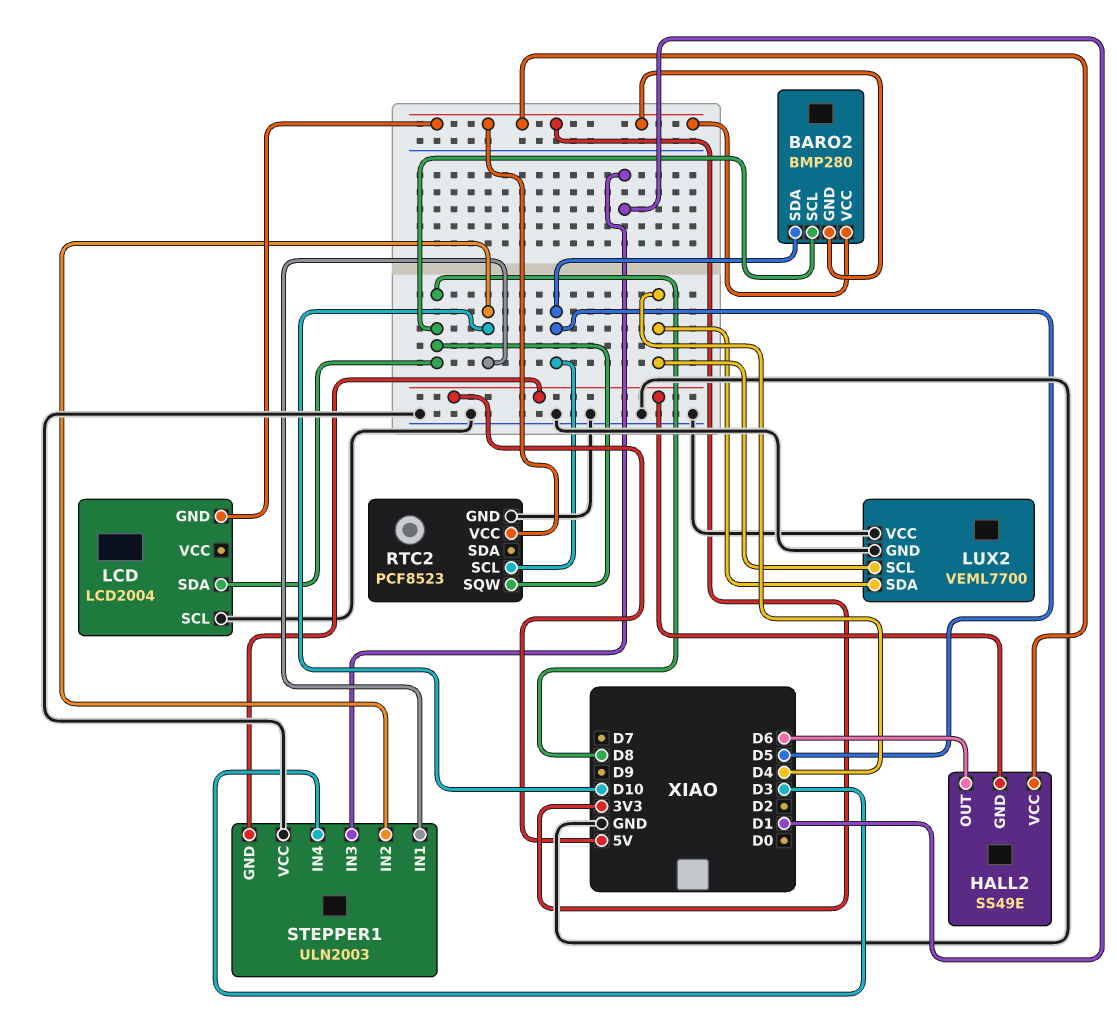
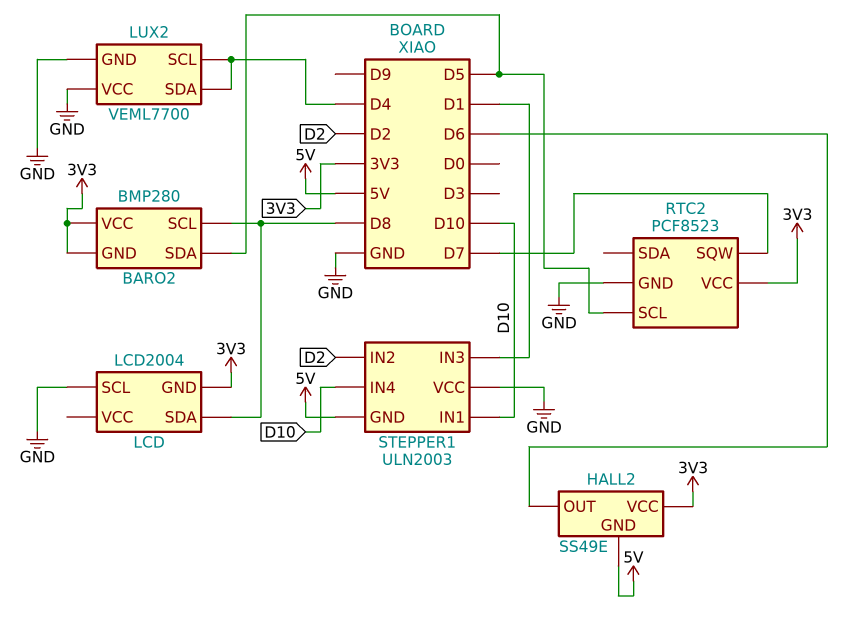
RTC2 pin SQW: D8 -> D7
STEPPER1 pin IN2: D10 -> D2
STEPPER1 pin IN4: D3 -> D10

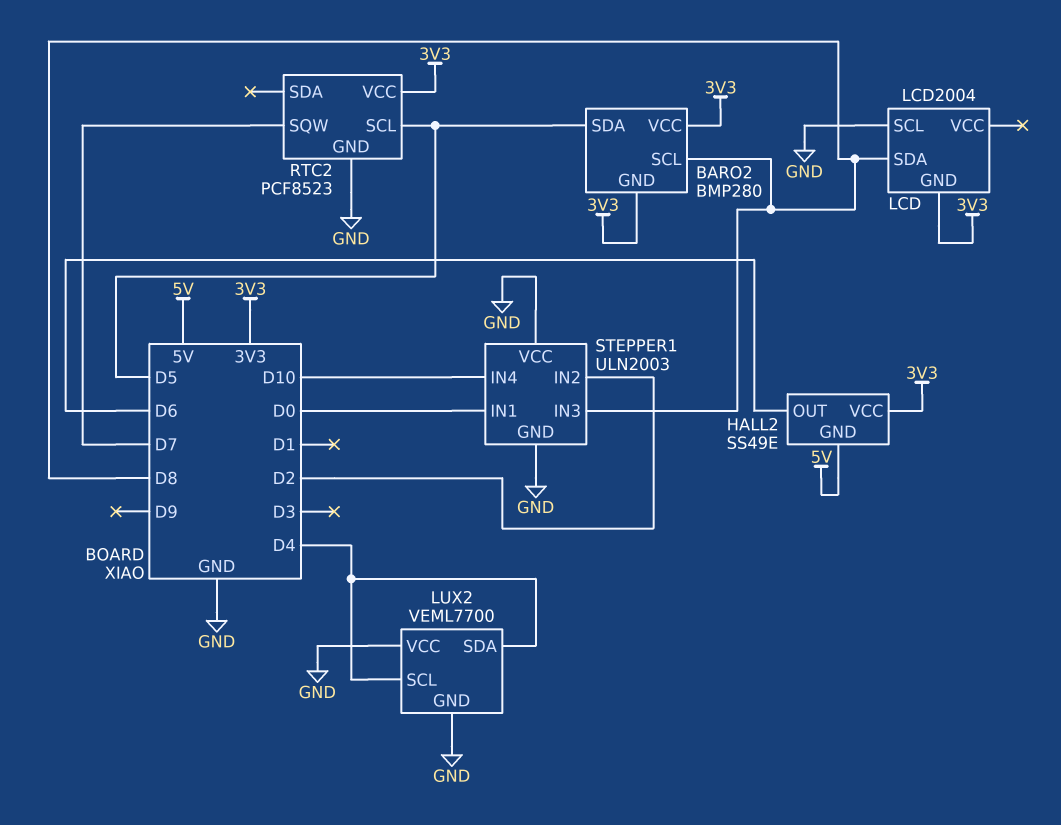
STEPPER1 pin GND: 5V -> GND
STEPPER1 pin IN1: D10 -> D0
STEPPER1 pin IN3: D1 -> D8

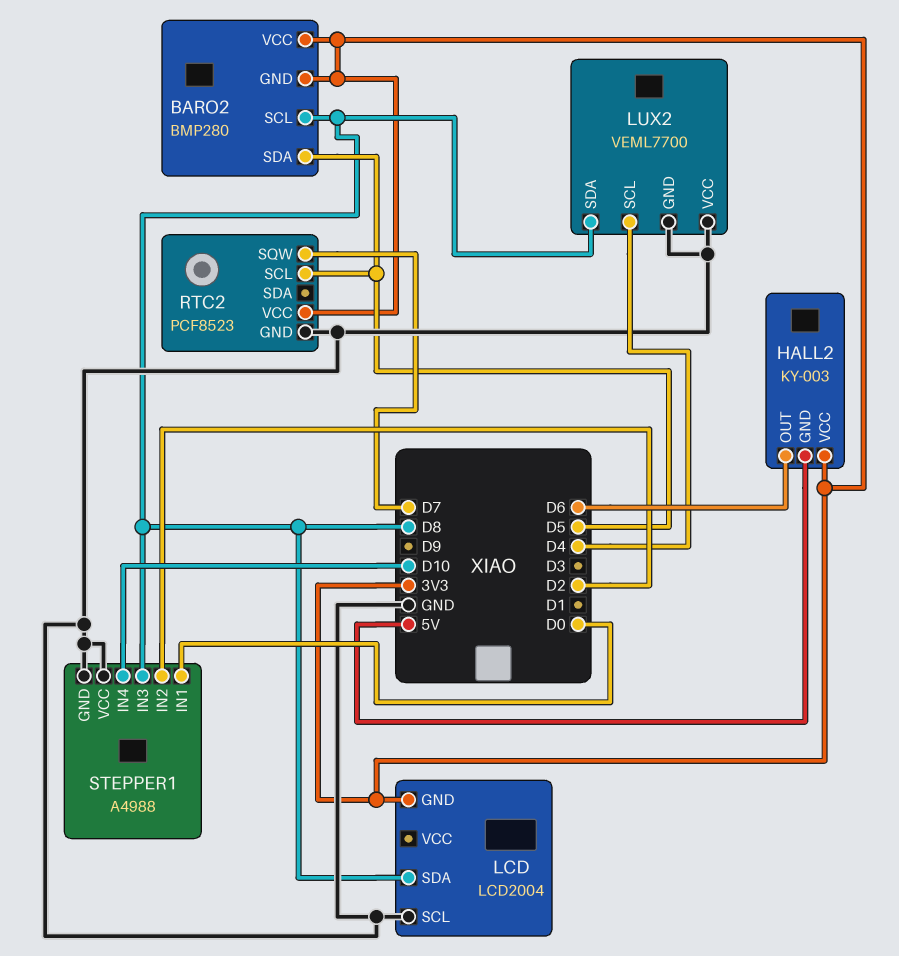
HALL2: SS49E -> KY-003
LUX2 pin SDA: D4 -> D8
STEPPER1: ULN2003 -> A4988

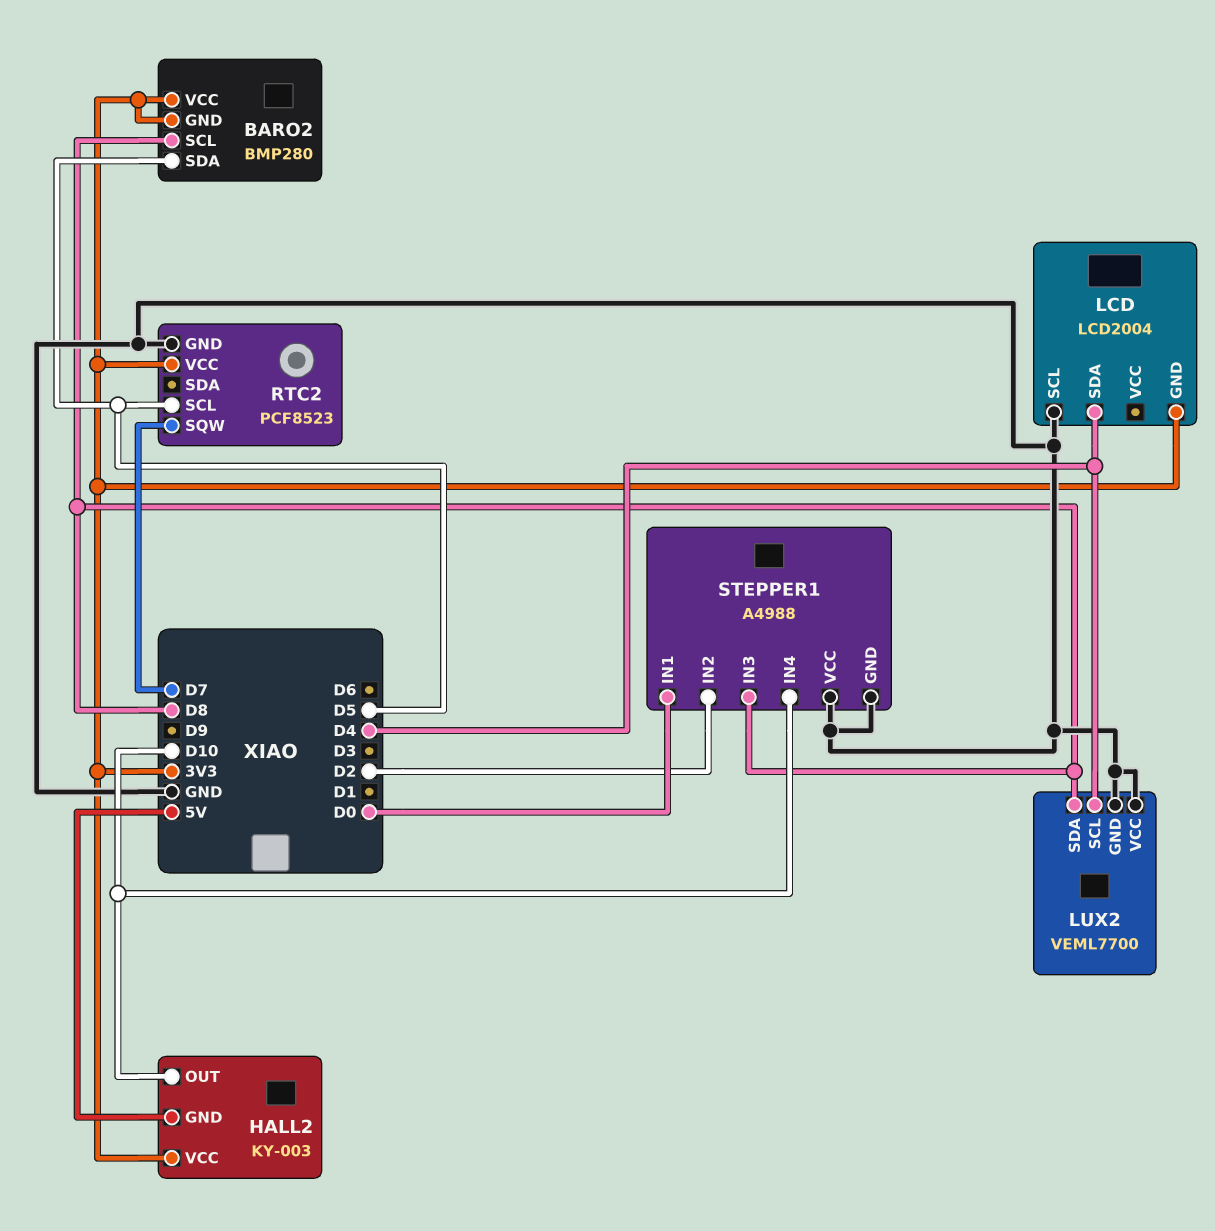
HALL2 pin OUT: D6 -> D10
LCD pin SDA: D8 -> D4

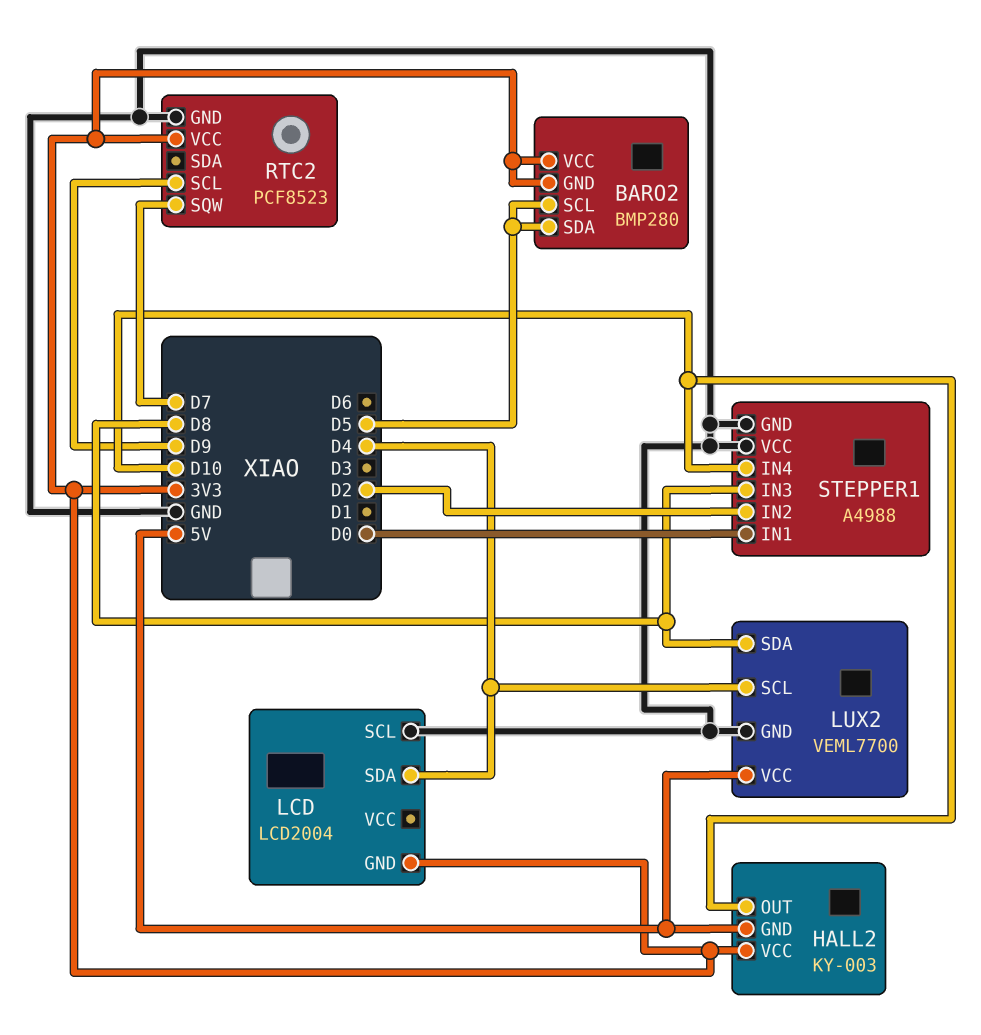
BARO2 pin SCL: D8 -> D5
LUX2 pin VCC: GND -> 5V
RTC2 pin SCL: D5 -> D9

